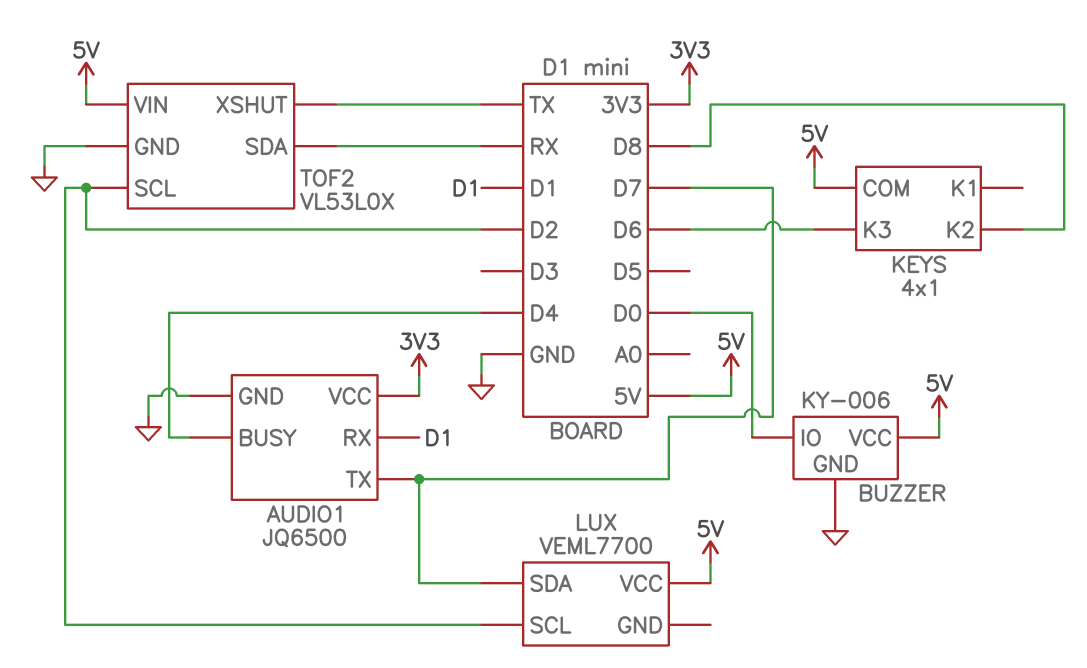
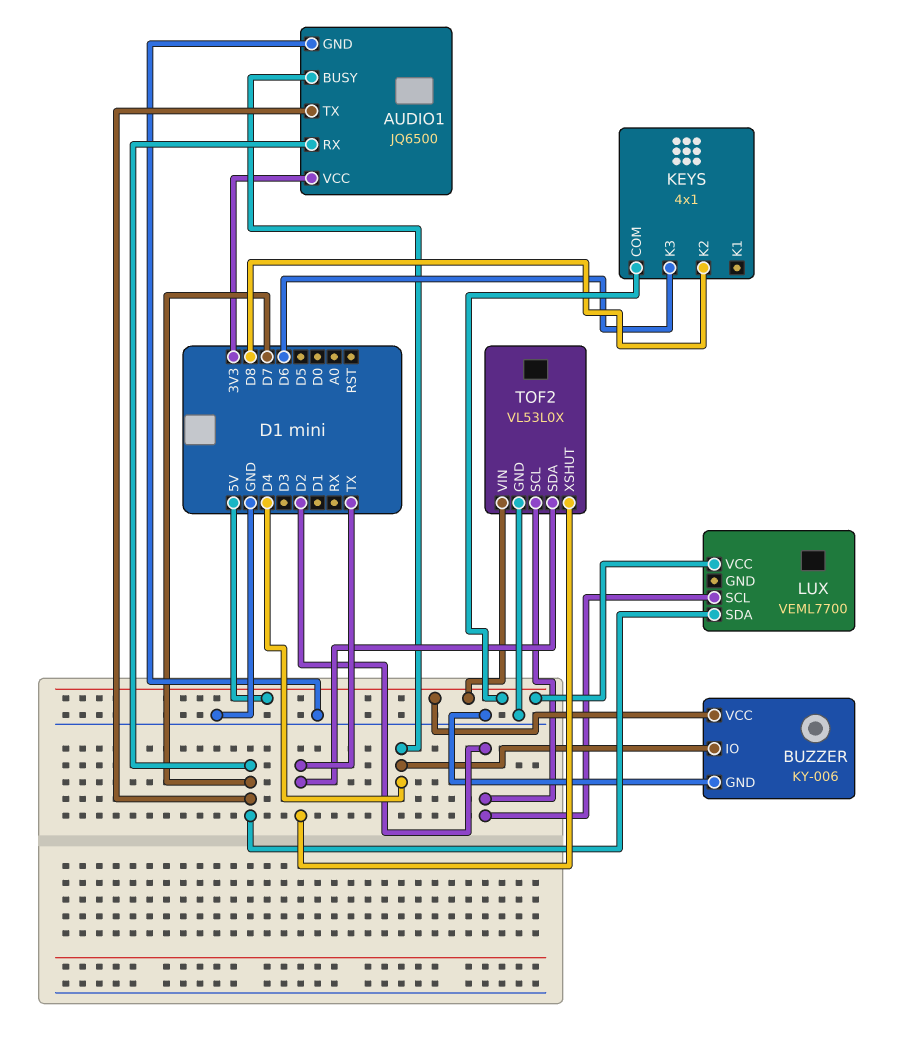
AUDIO1 pin RX: D1 -> D7
BUZZER pin IO: D0 -> D4
TOF2 pin SDA: RX -> TX

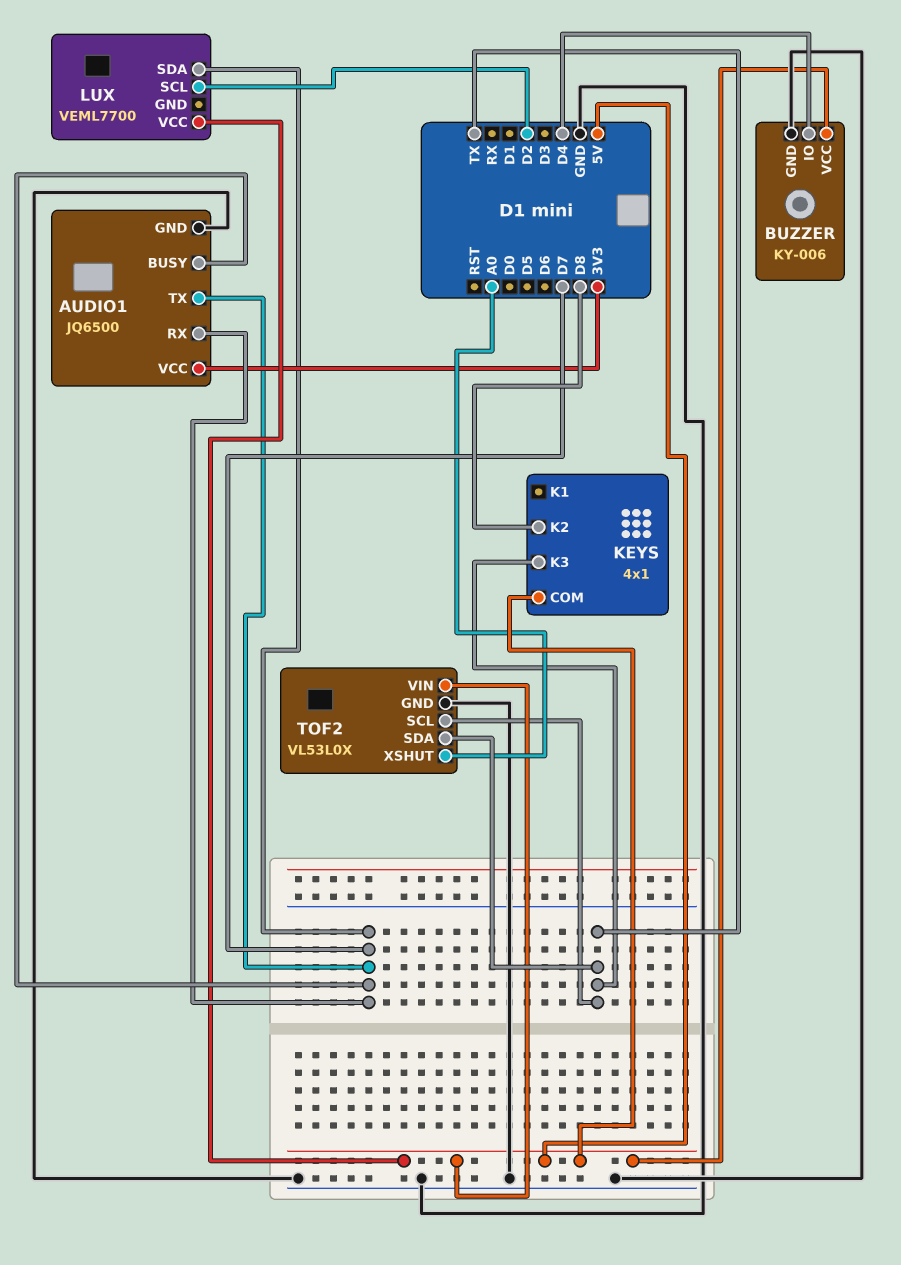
AUDIO1 pin BUSY: D4 -> D7
KEYS pin K3: D6 -> TX
TOF2 pin SCL: D2 -> TX
TOF2 pin XSHUT: TX -> A0

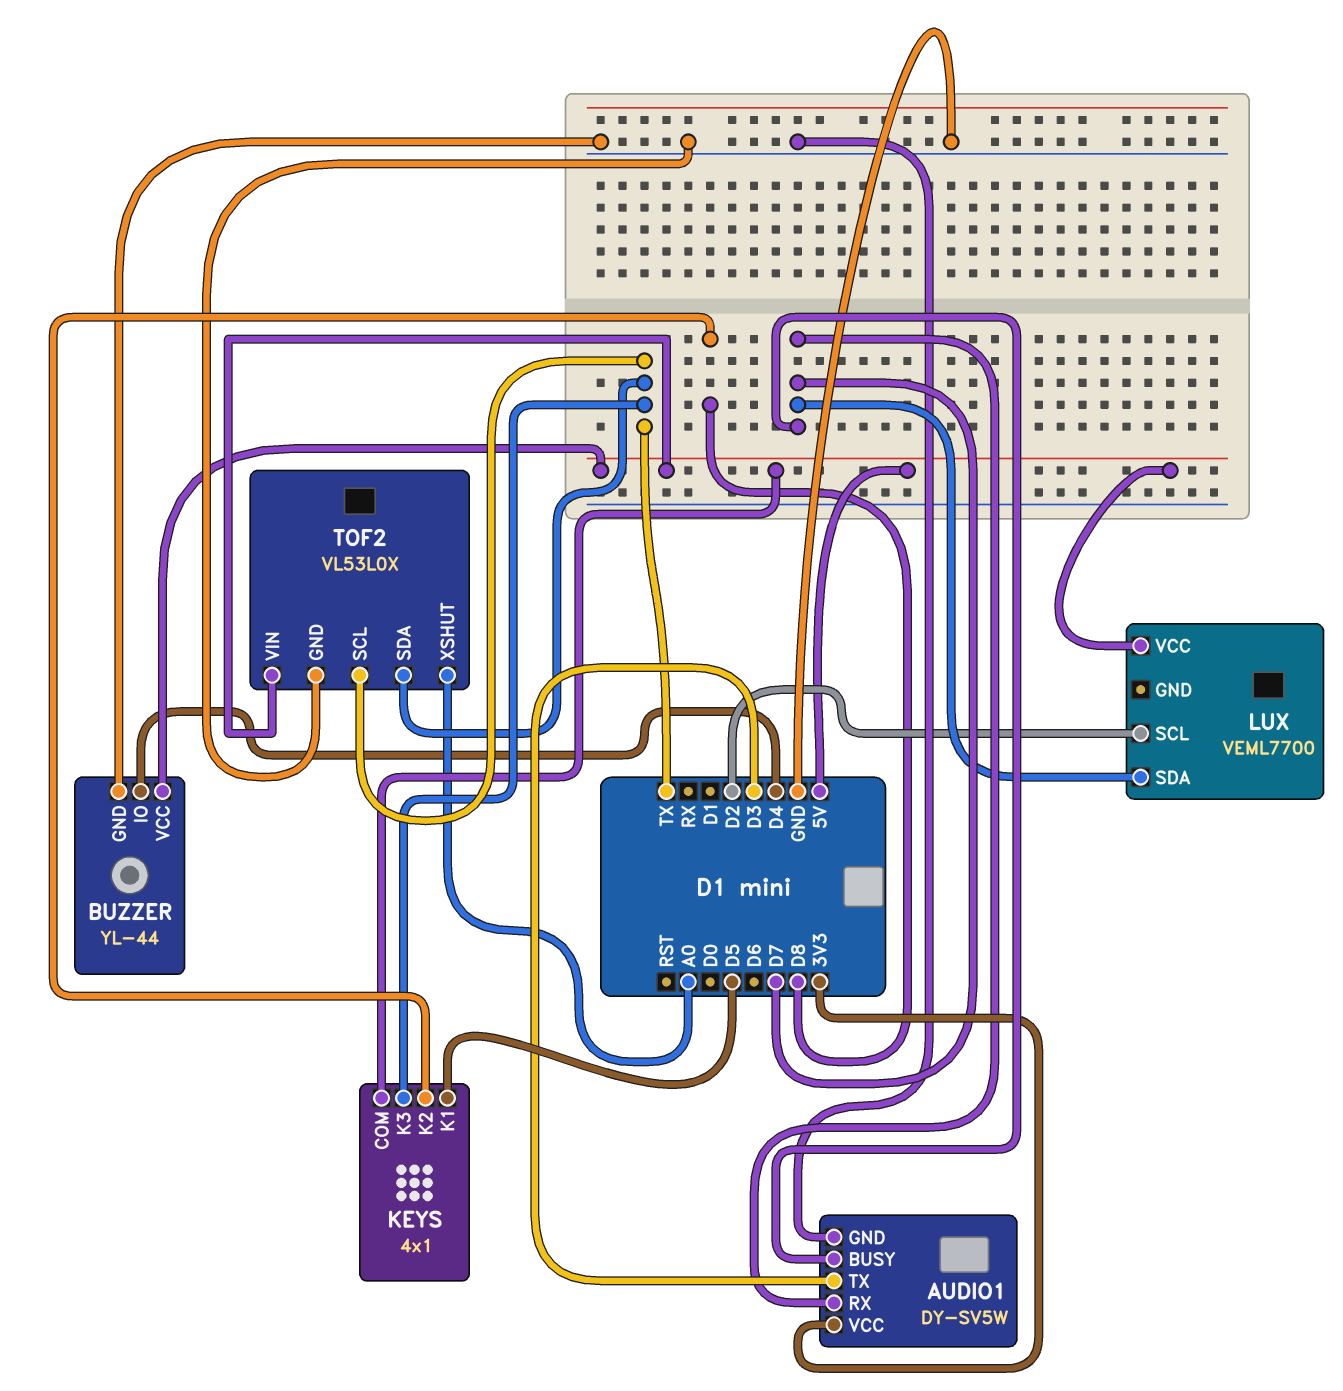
AUDIO1: JQ6500 -> DY-SV5W
AUDIO1 pin TX: D7 -> D3
BUZZER: KY-006 -> YL-44
KEYS pin K1: none -> D5

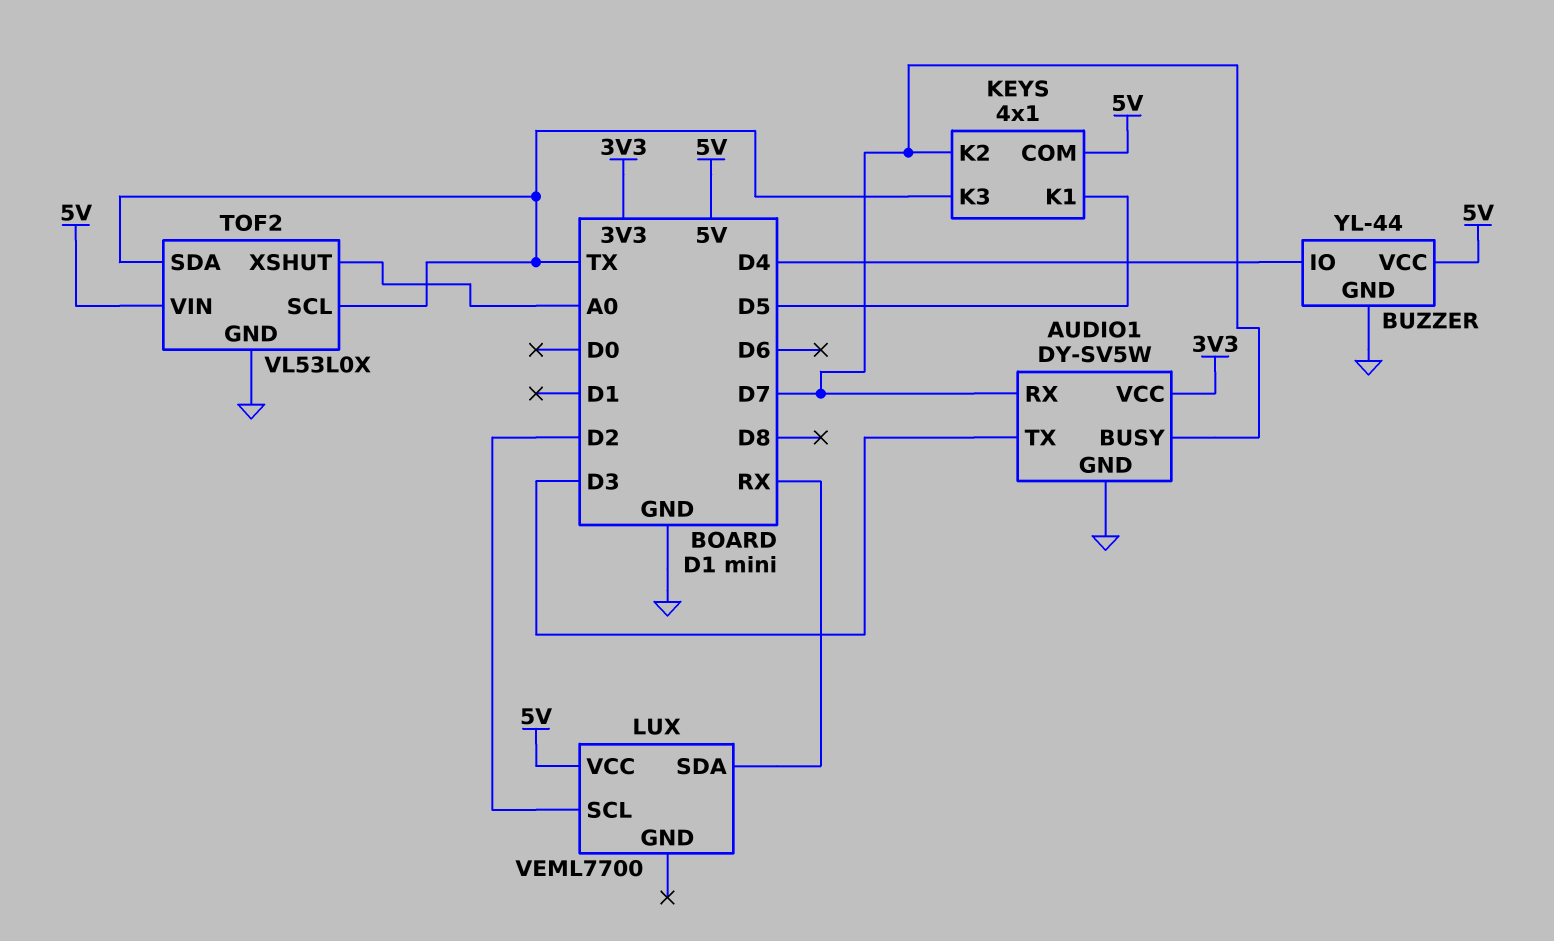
KEYS pin K2: D8 -> D7
LUX pin SDA: D7 -> RX

